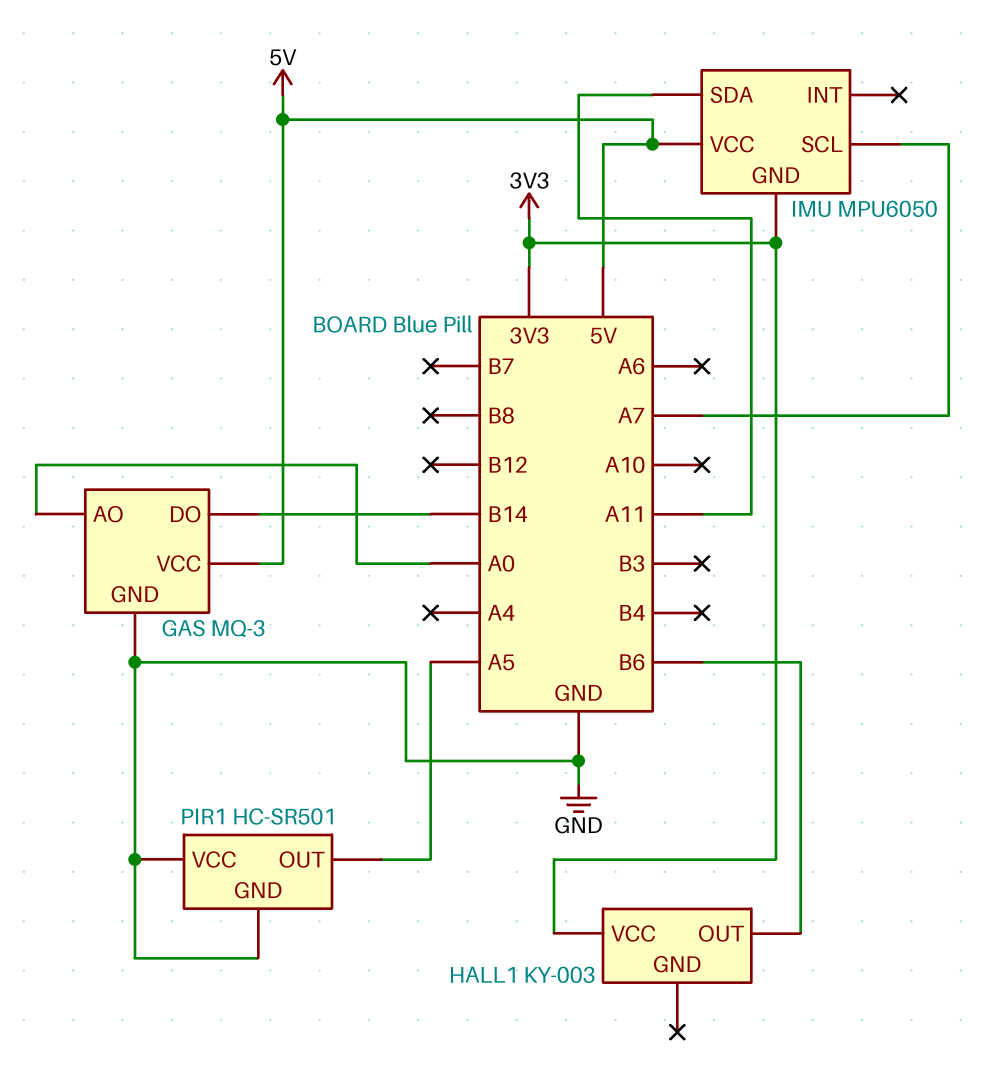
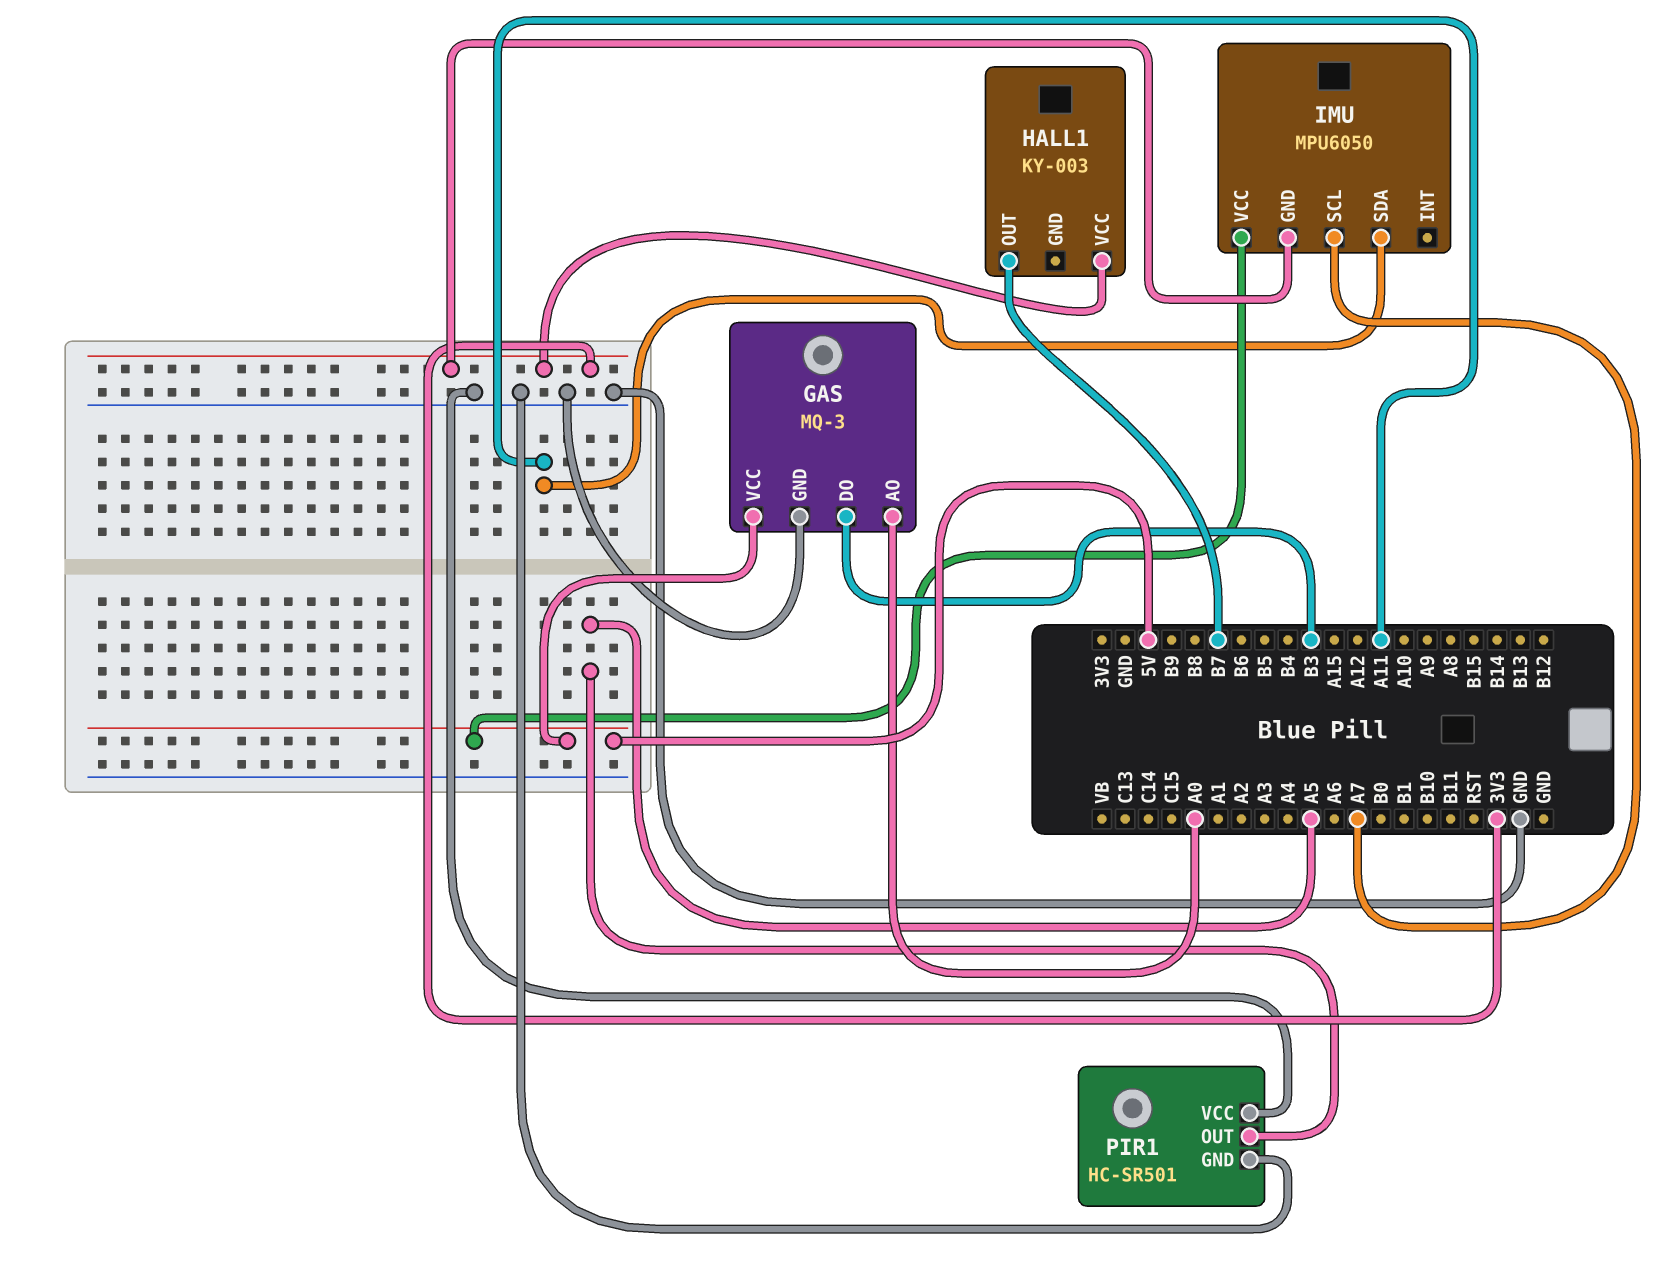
GAS pin DO: B14 -> B3
HALL1 pin OUT: B6 -> B7

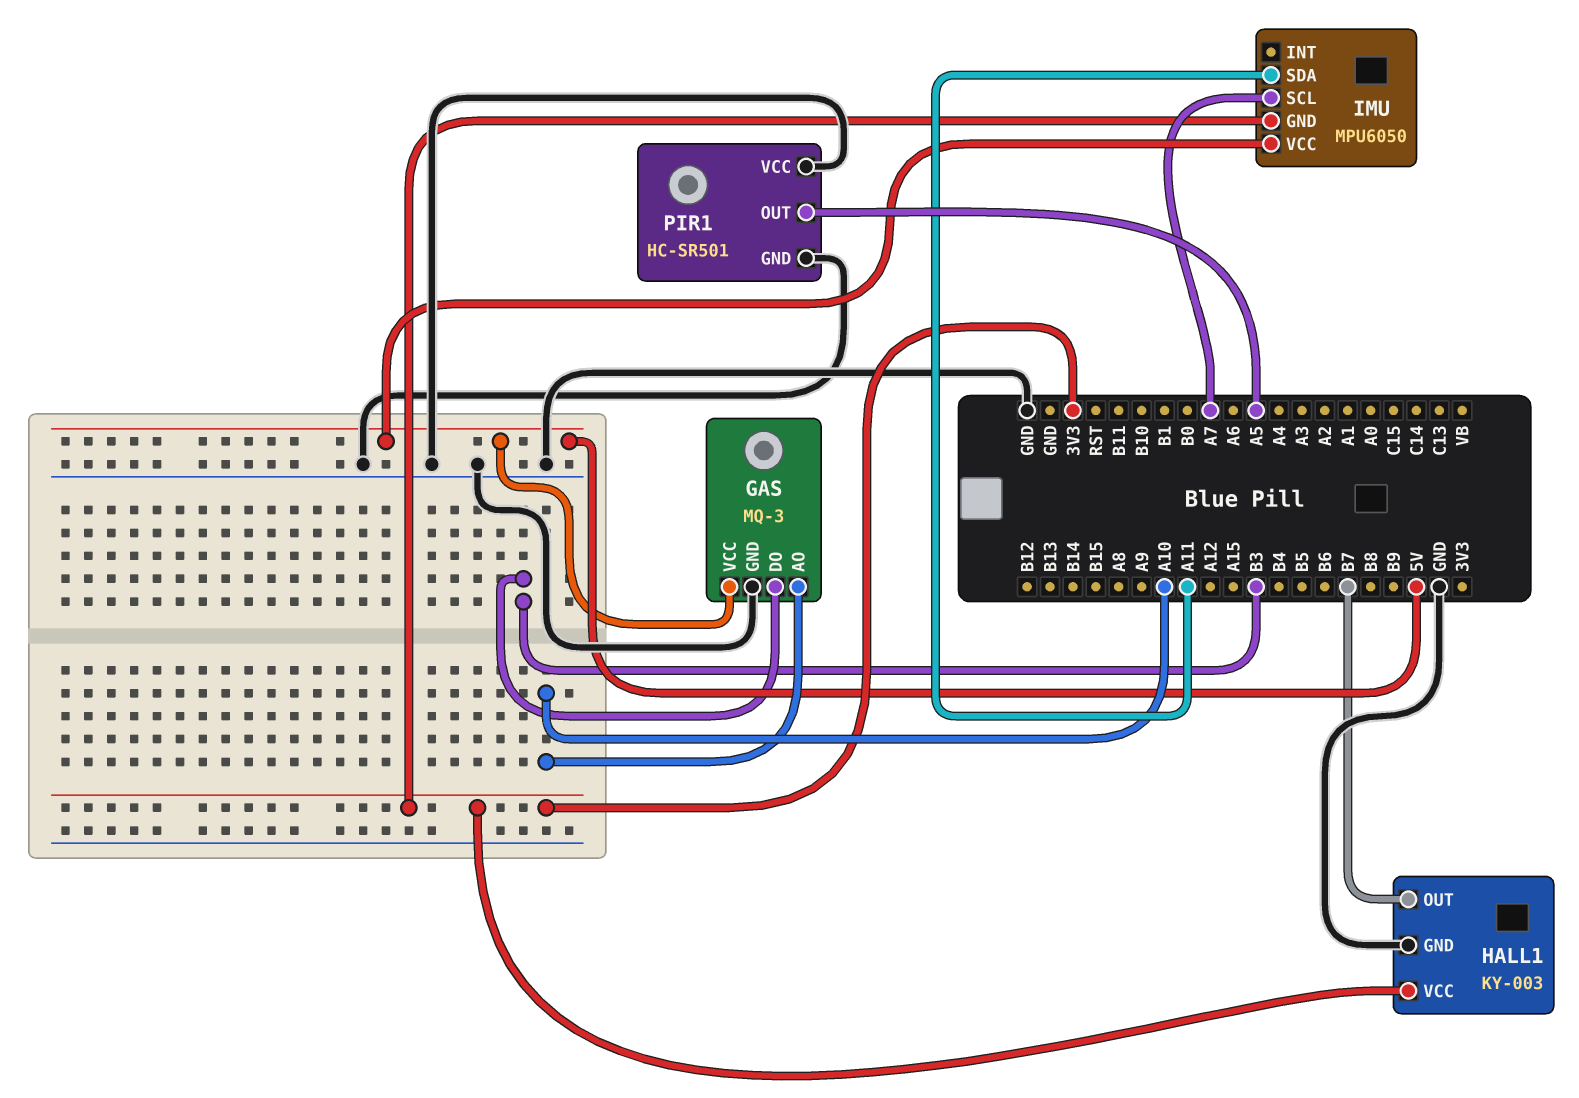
GAS pin AO: A0 -> A10
HALL1 pin GND: none -> GND

